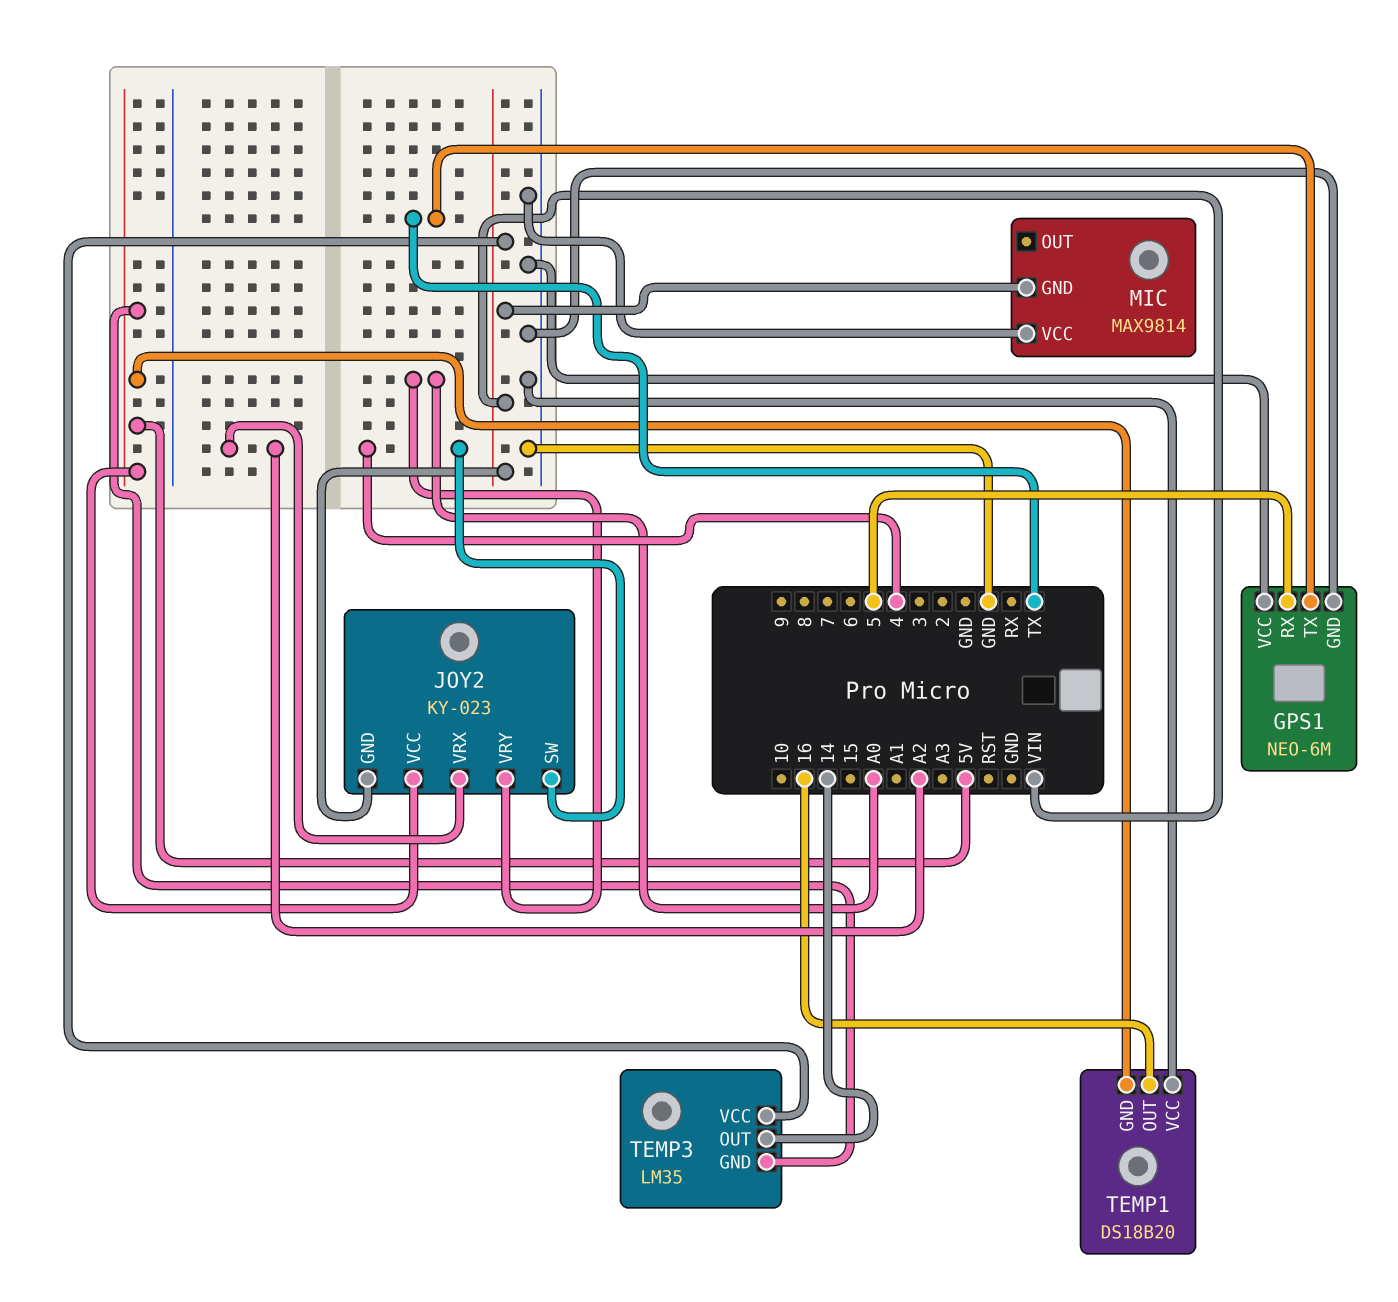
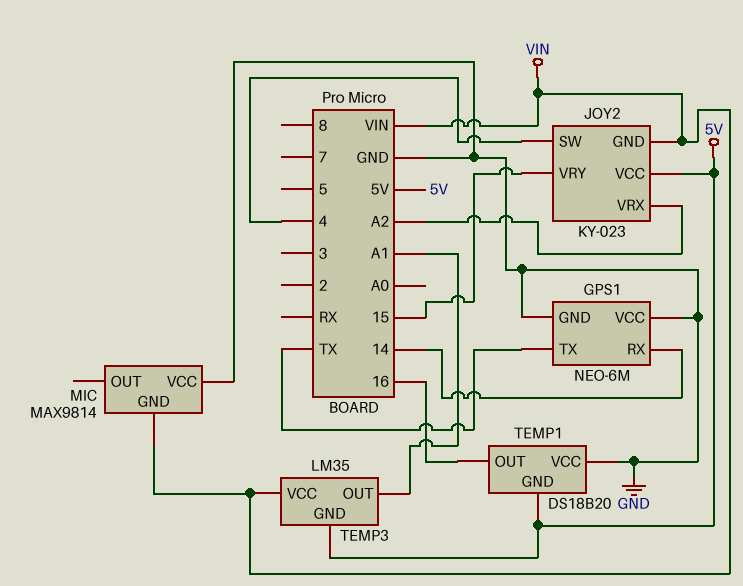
GPS1 pin RX: 5 -> 14
JOY2 pin VRY: A0 -> 15
TEMP3 pin OUT: 14 -> A1

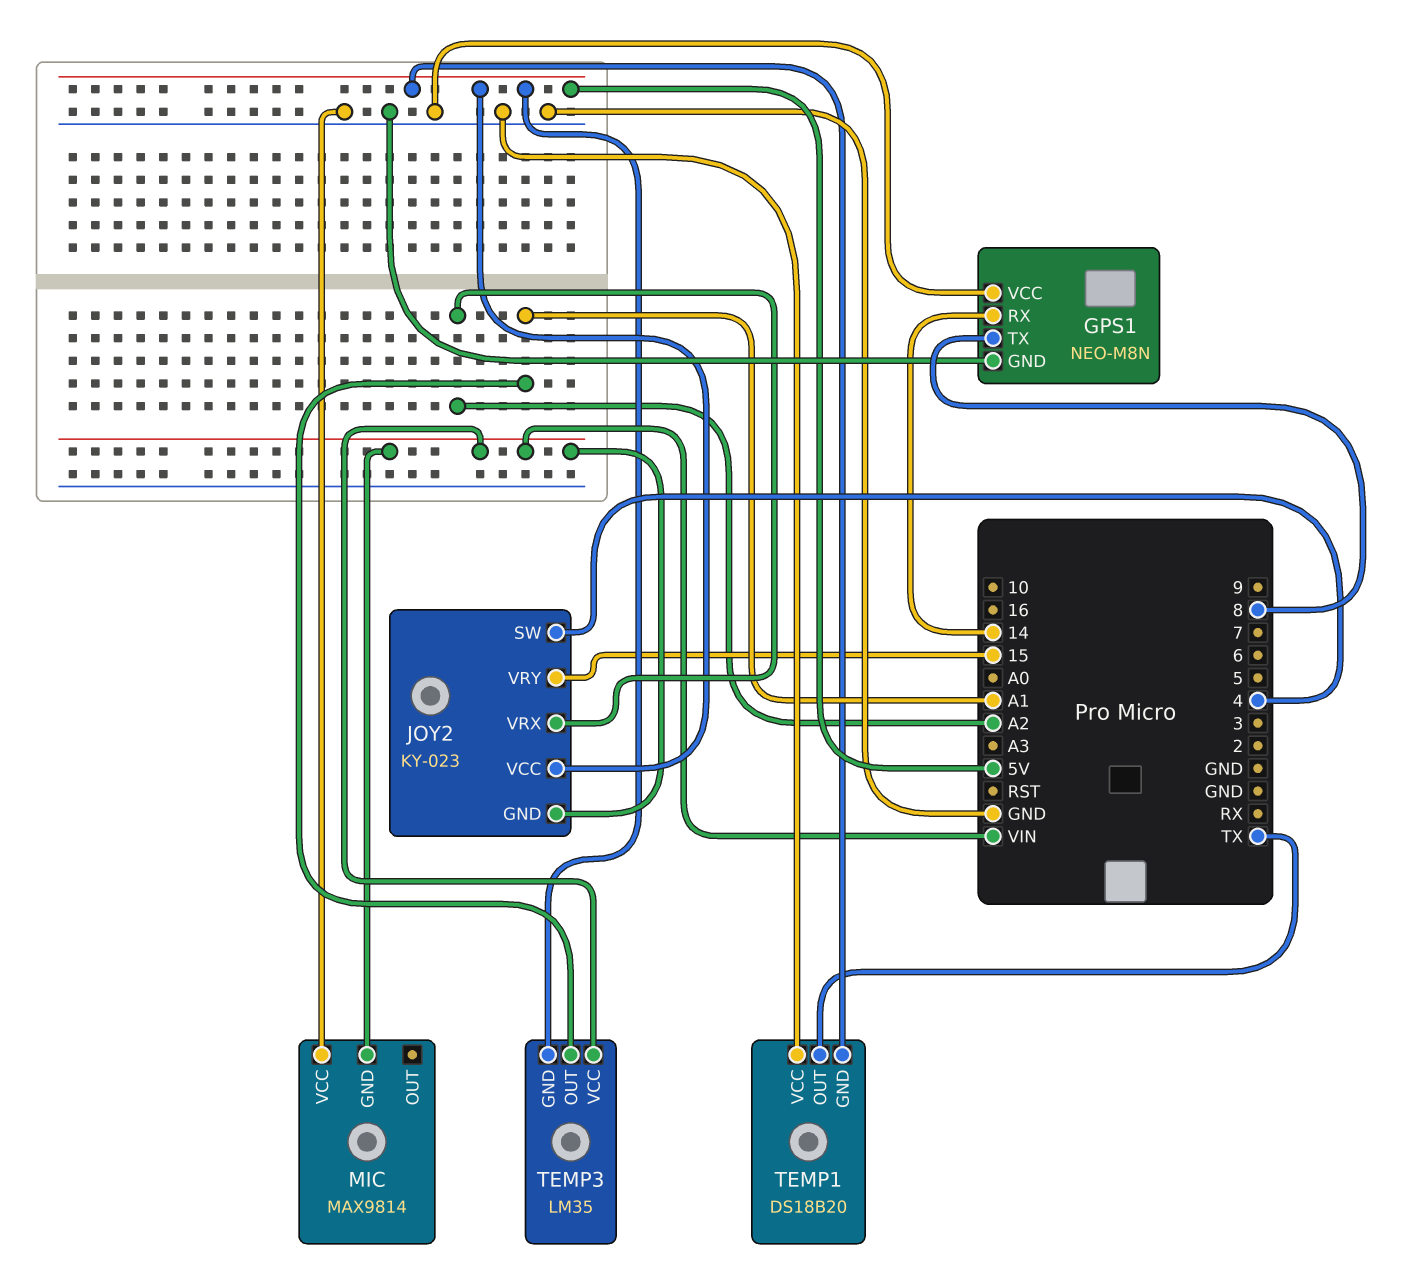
GPS1: NEO-6M -> NEO-M8N
GPS1 pin TX: TX -> 8
TEMP1 pin OUT: 16 -> TX

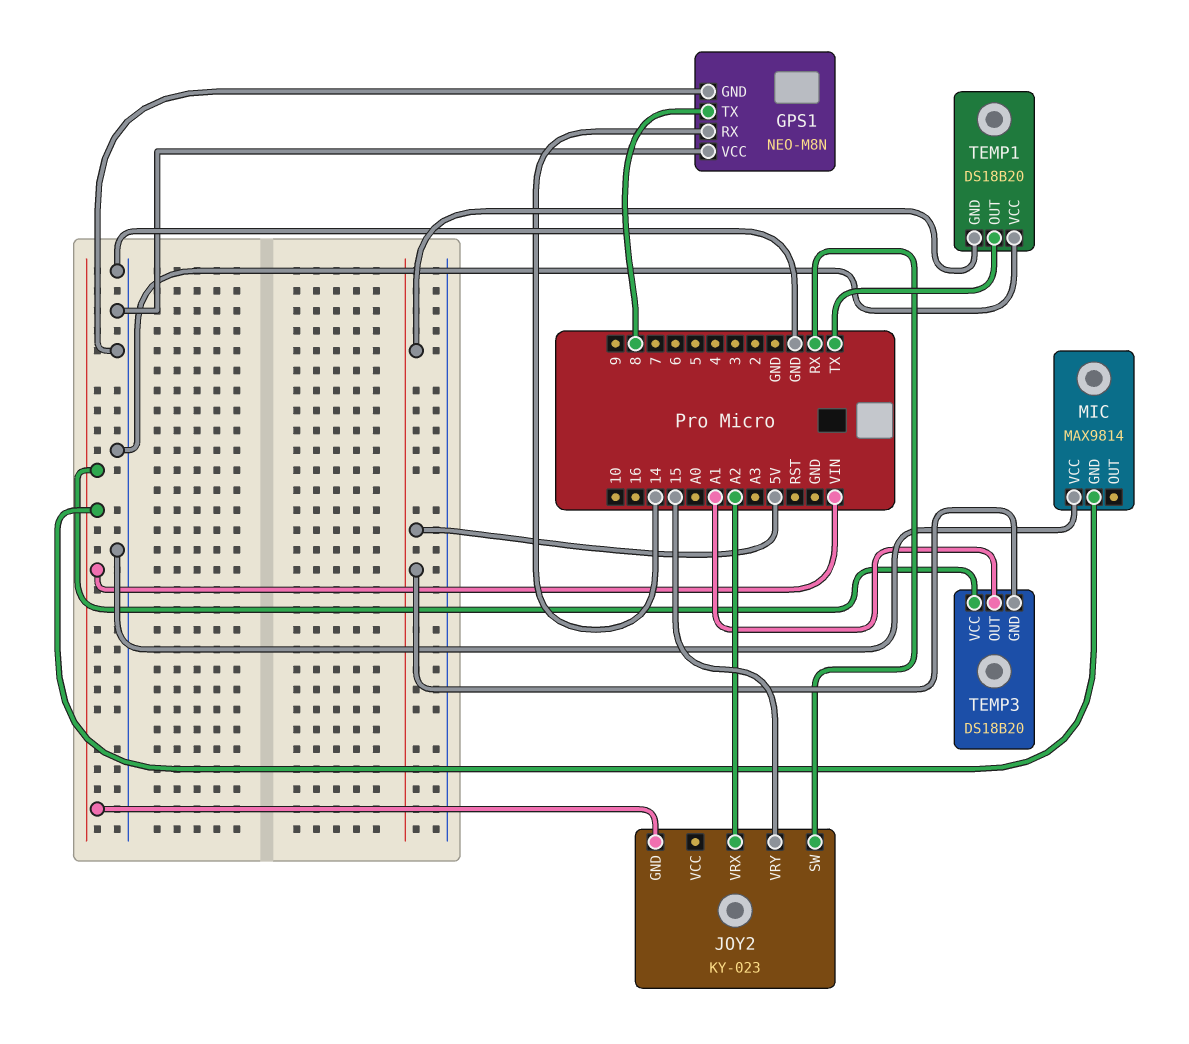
JOY2 pin SW: 4 -> RX
JOY2 pin VCC: 5V -> none
TEMP3: LM35 -> DS18B20

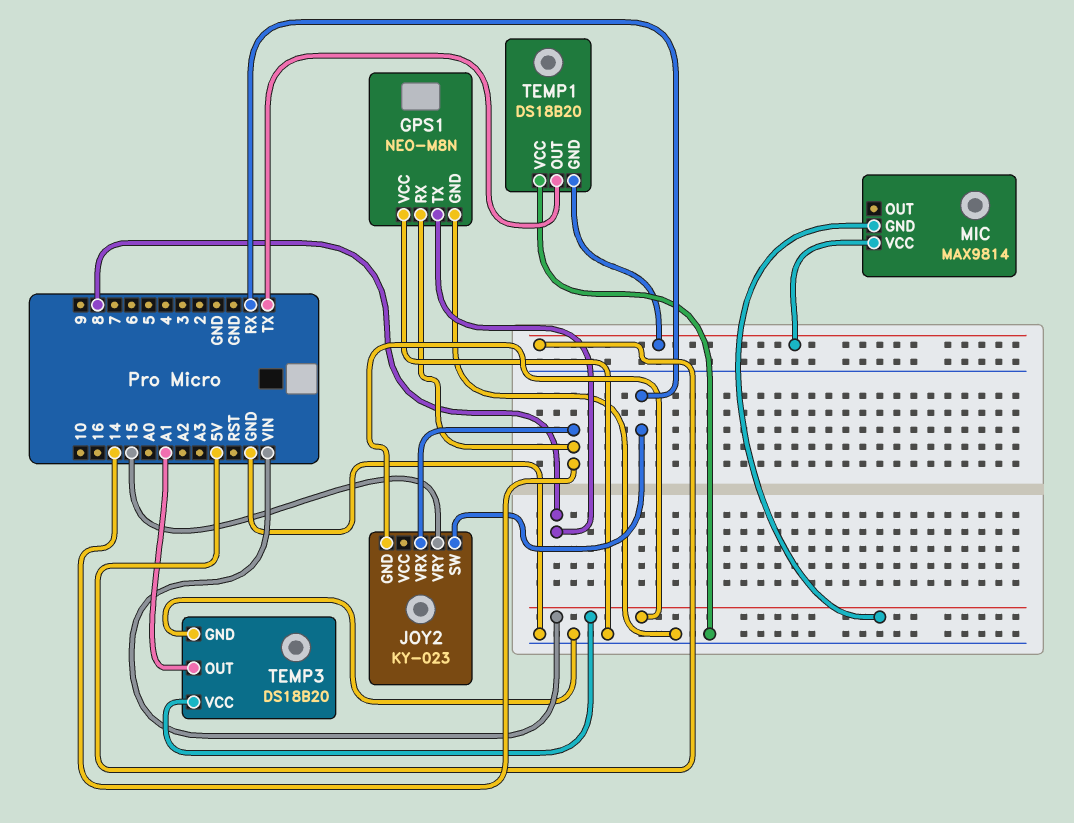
JOY2 pin VRX: A2 -> 14
MIC pin VCC: GND -> 5V
TEMP3 pin GND: 5V -> GND

